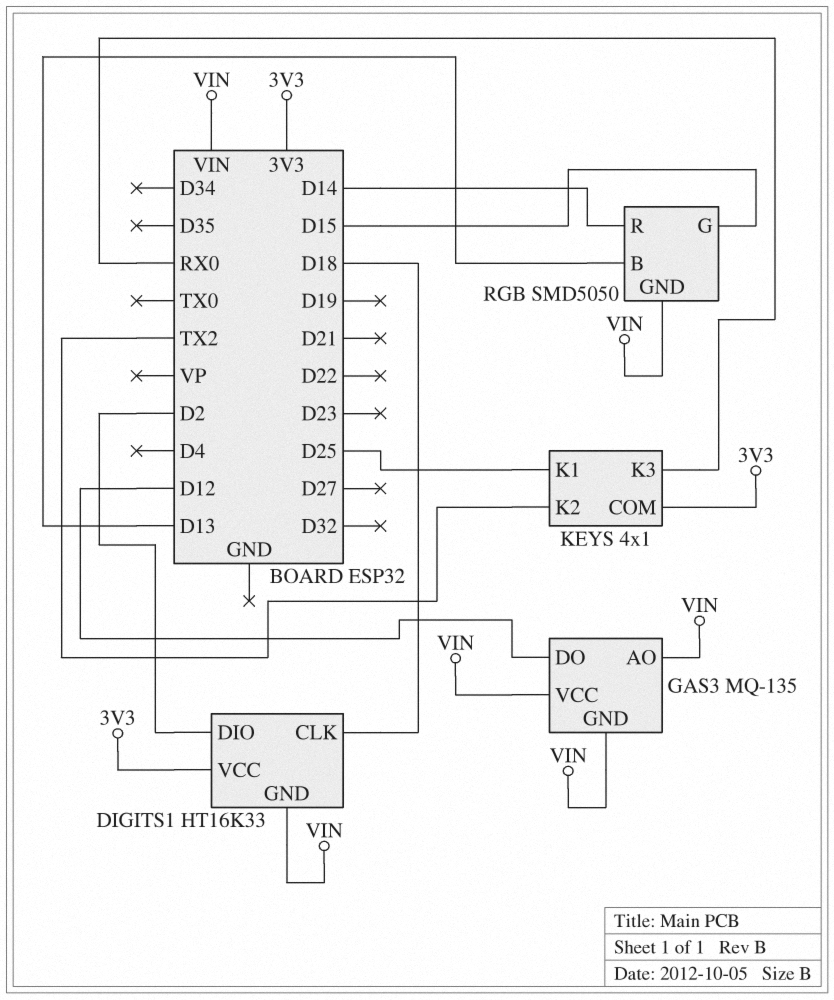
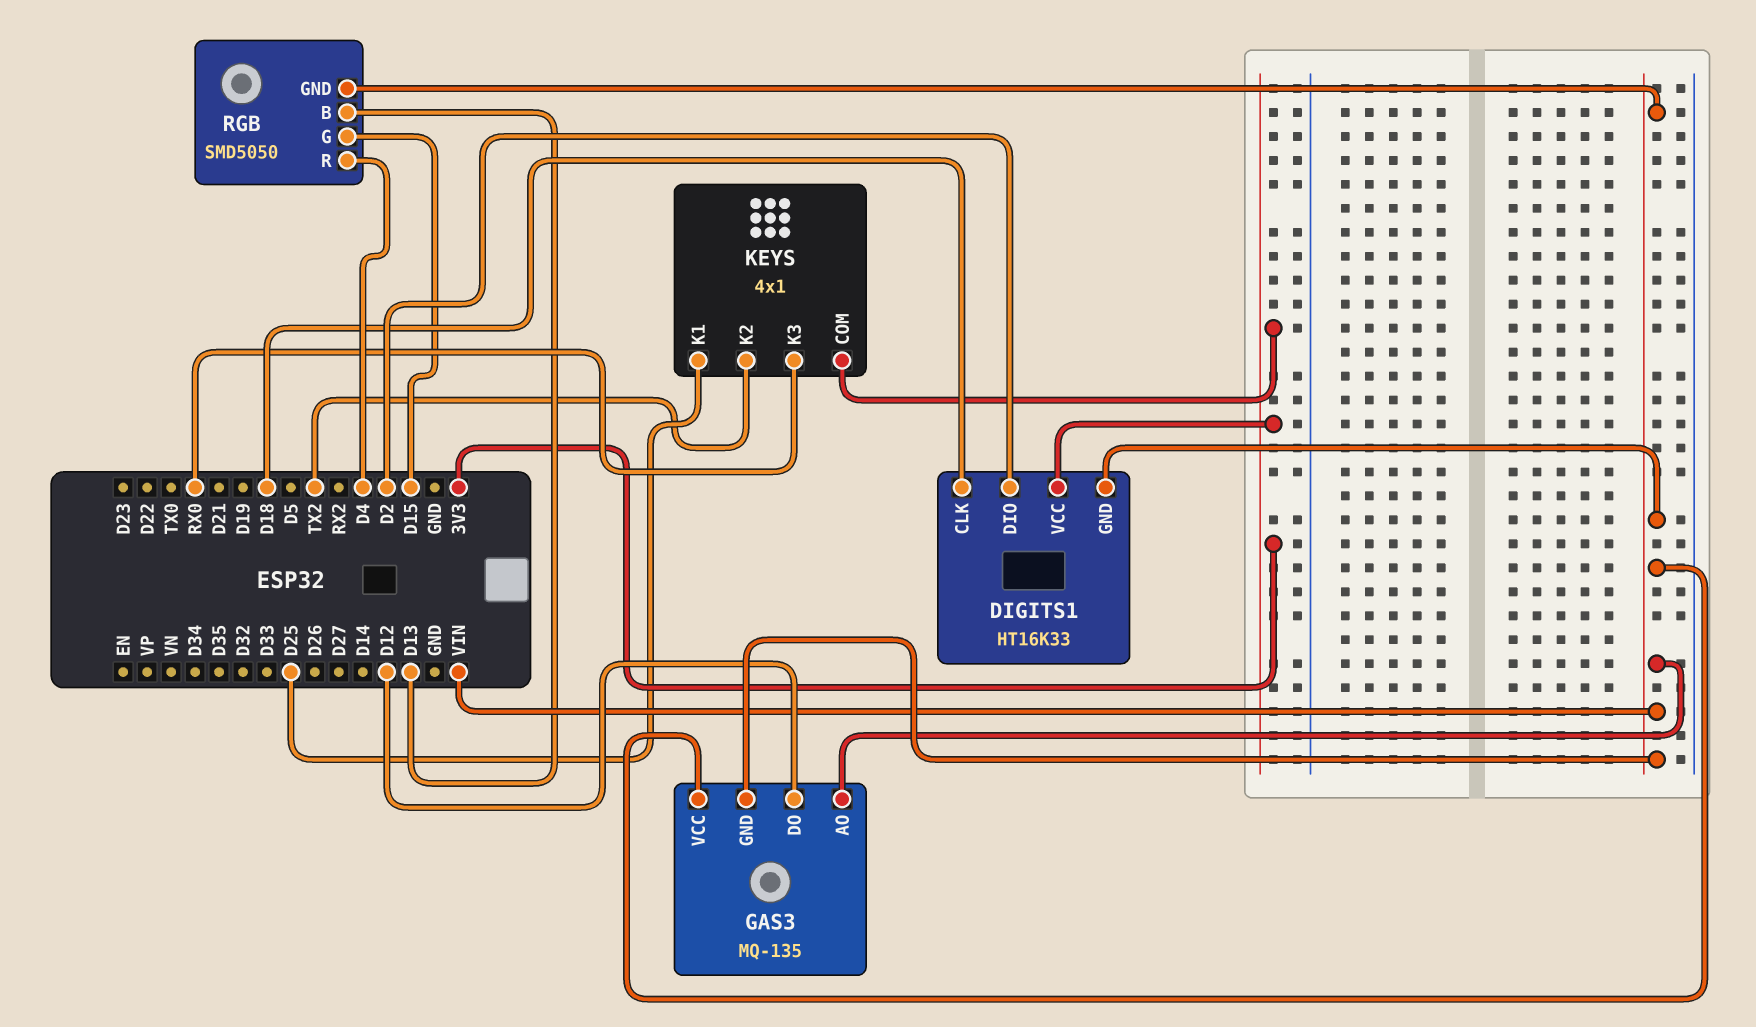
RGB pin R: D14 -> D4

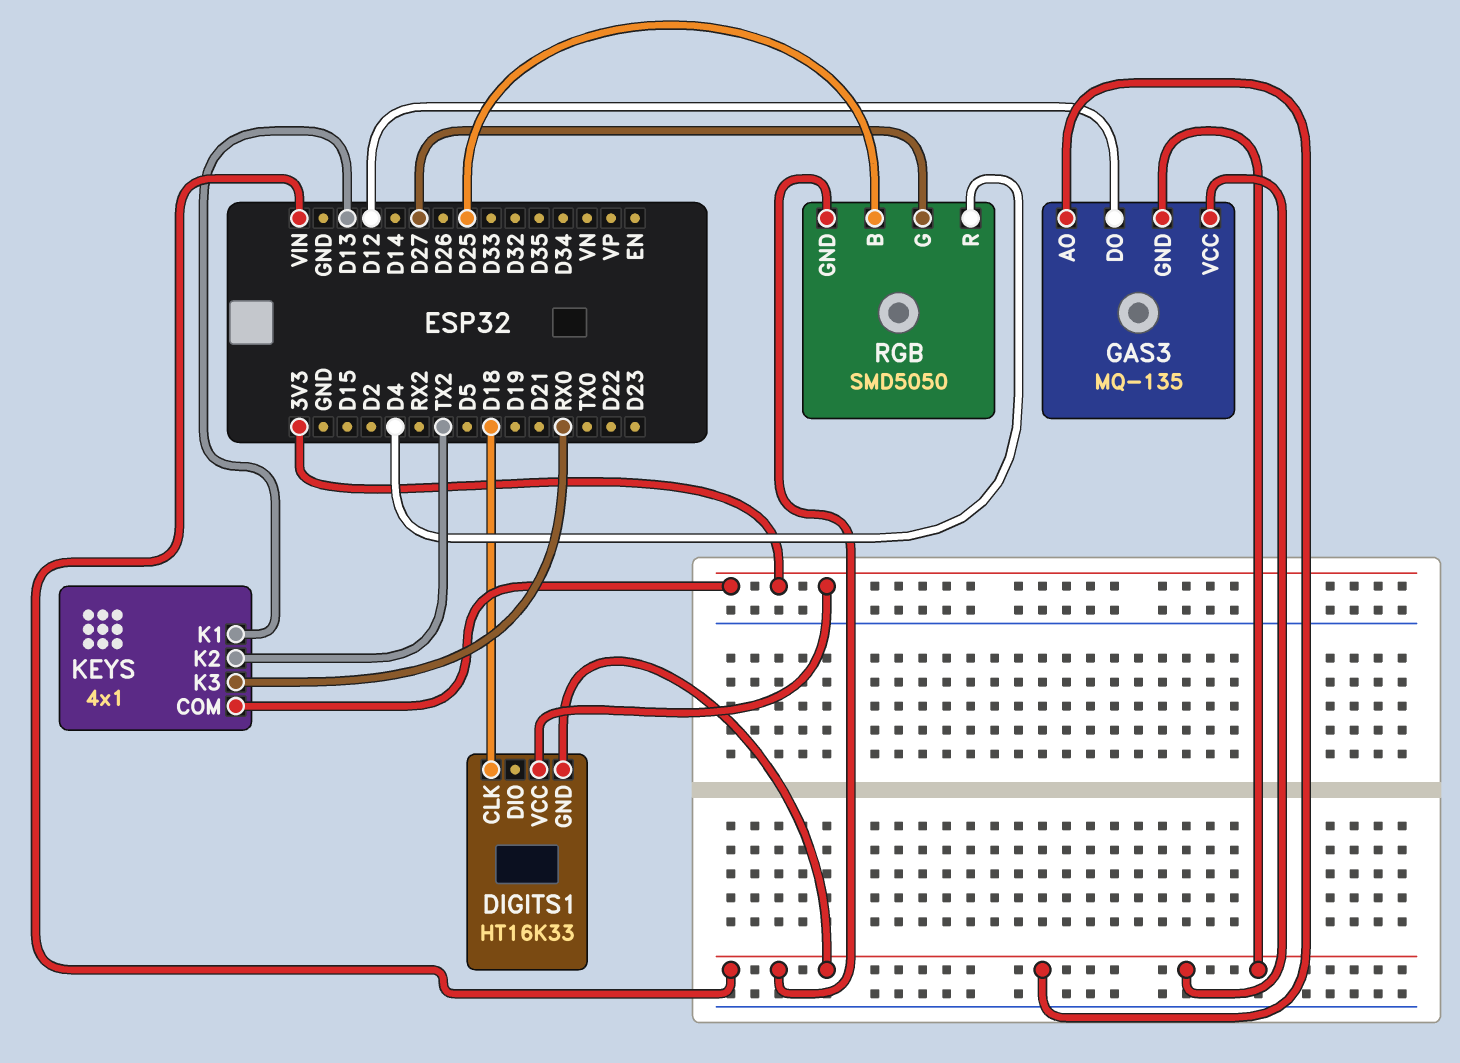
DIGITS1 pin DIO: D2 -> none
KEYS pin K1: D25 -> D13
RGB pin B: D13 -> D25
RGB pin G: D15 -> D27

